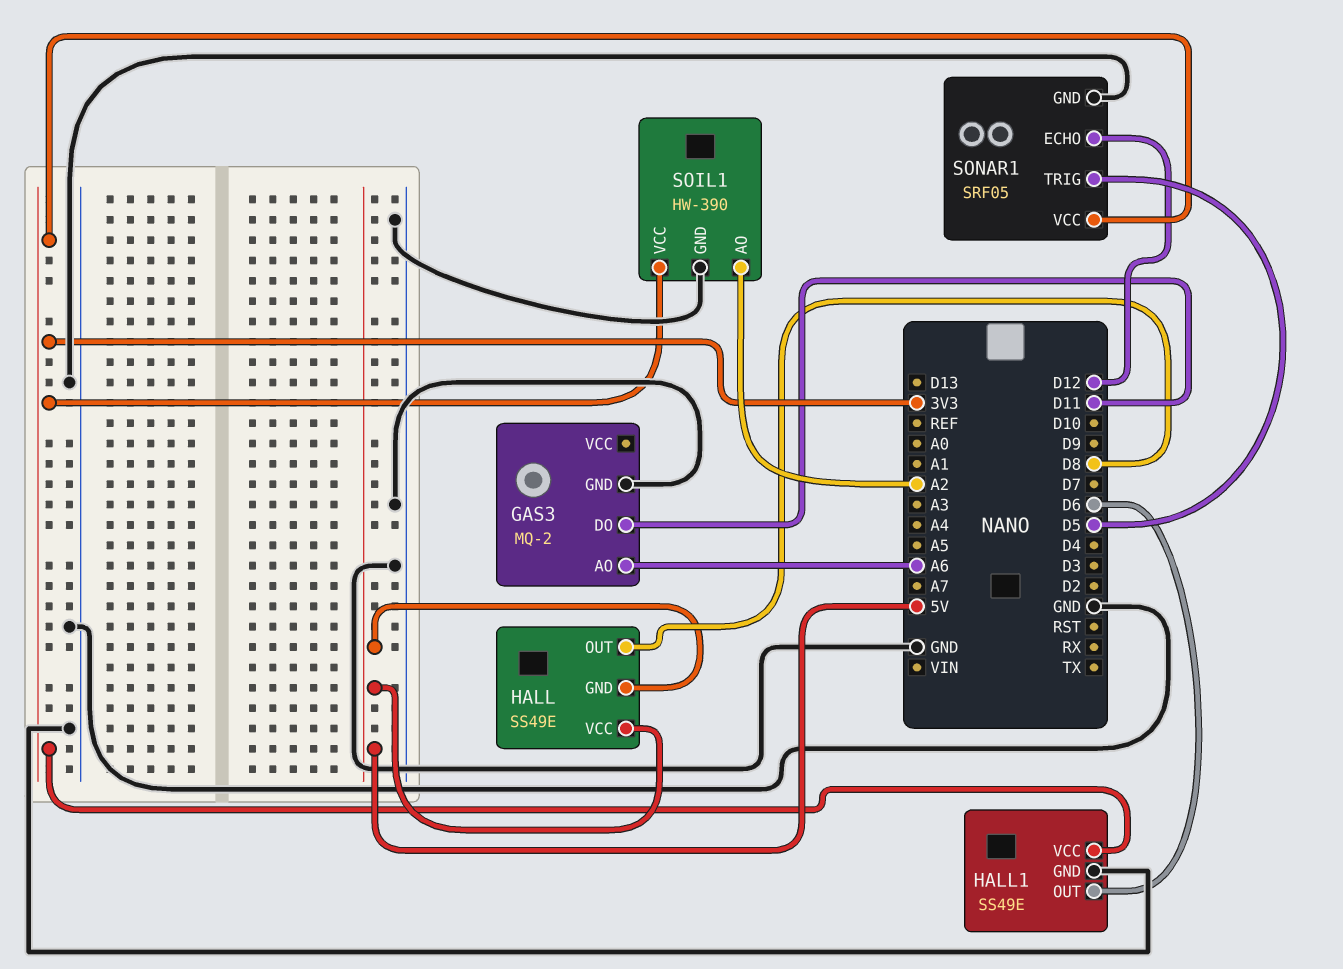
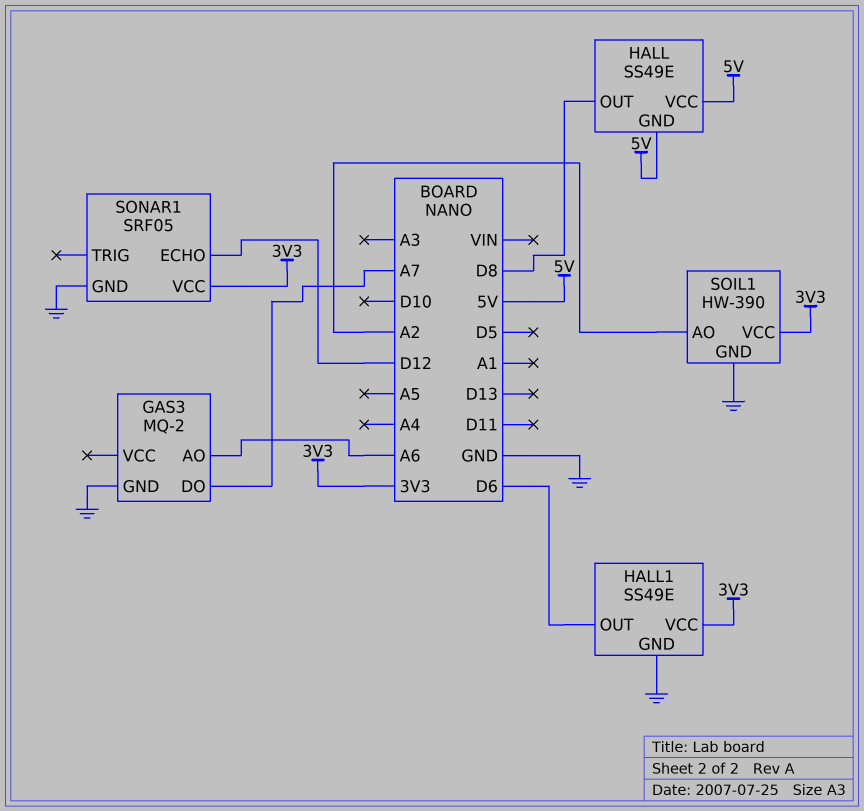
GAS3 pin DO: D11 -> A7
SONAR1 pin TRIG: D5 -> none

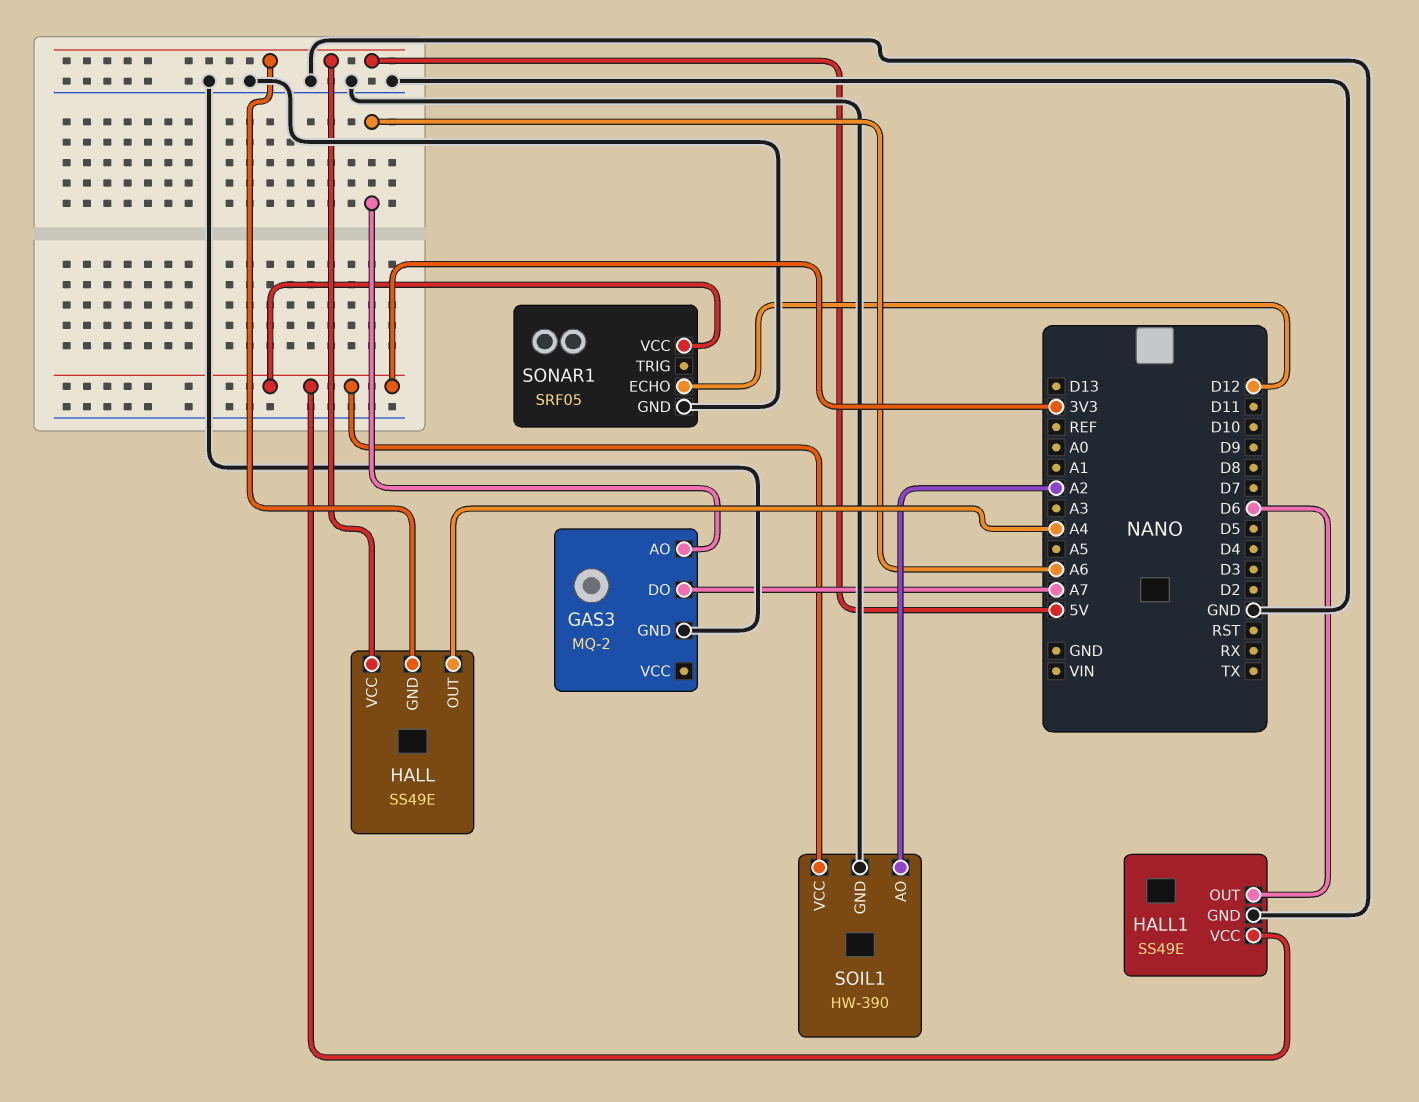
HALL pin OUT: D8 -> A4

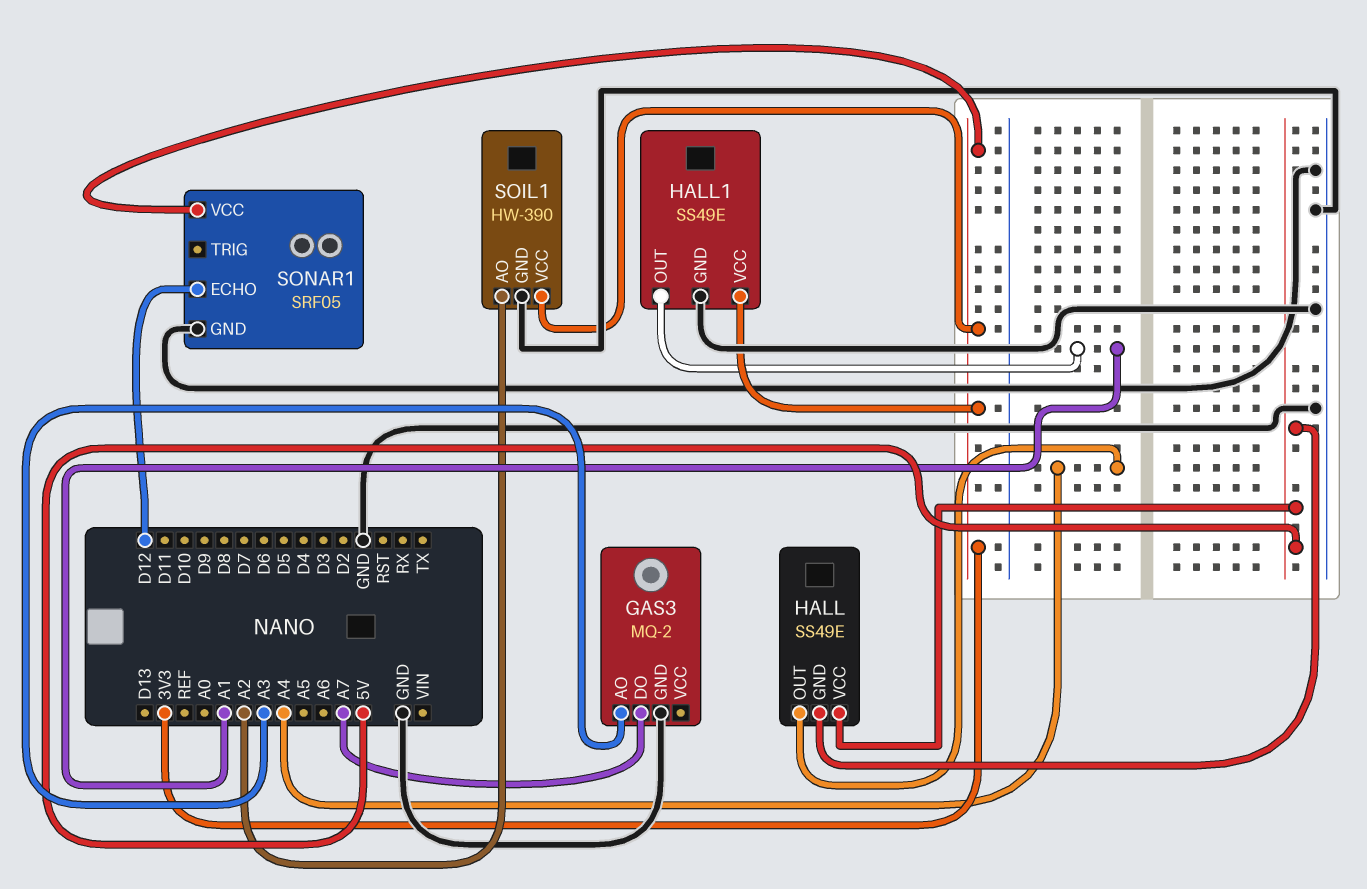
GAS3 pin AO: A6 -> A3
HALL1 pin OUT: D6 -> A1

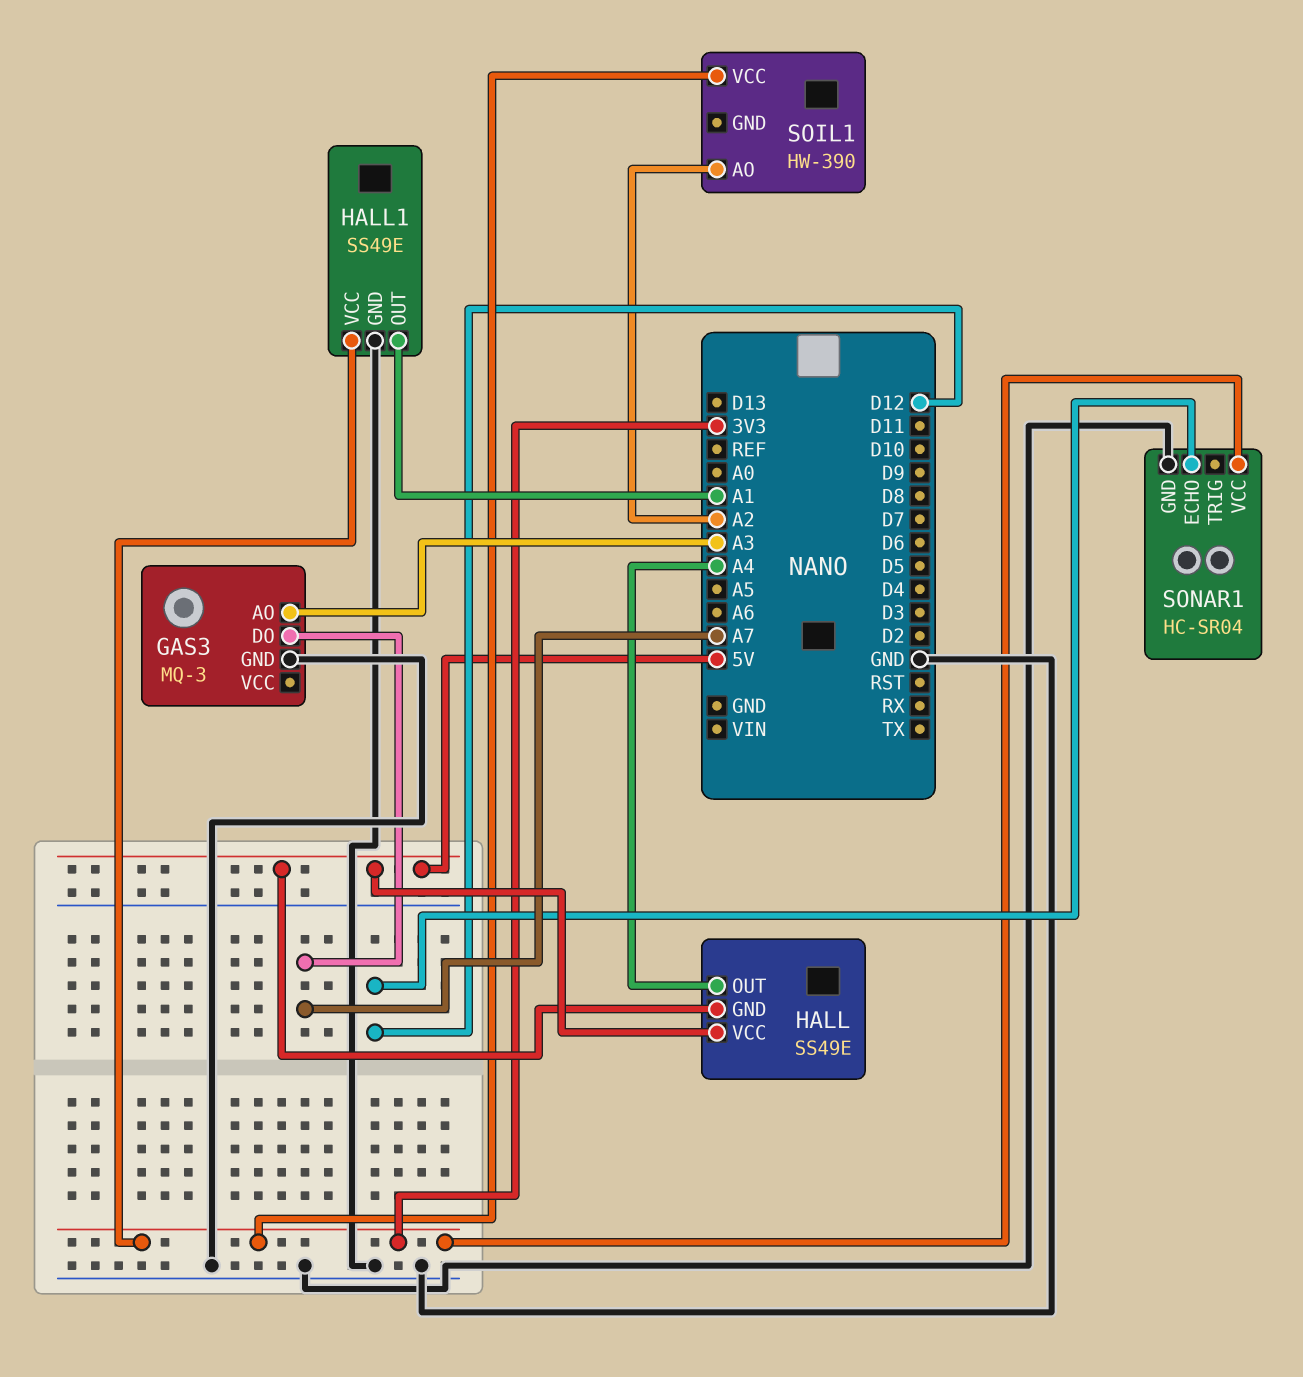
GAS3: MQ-2 -> MQ-3
SOIL1 pin GND: GND -> none
SONAR1: SRF05 -> HC-SR04

